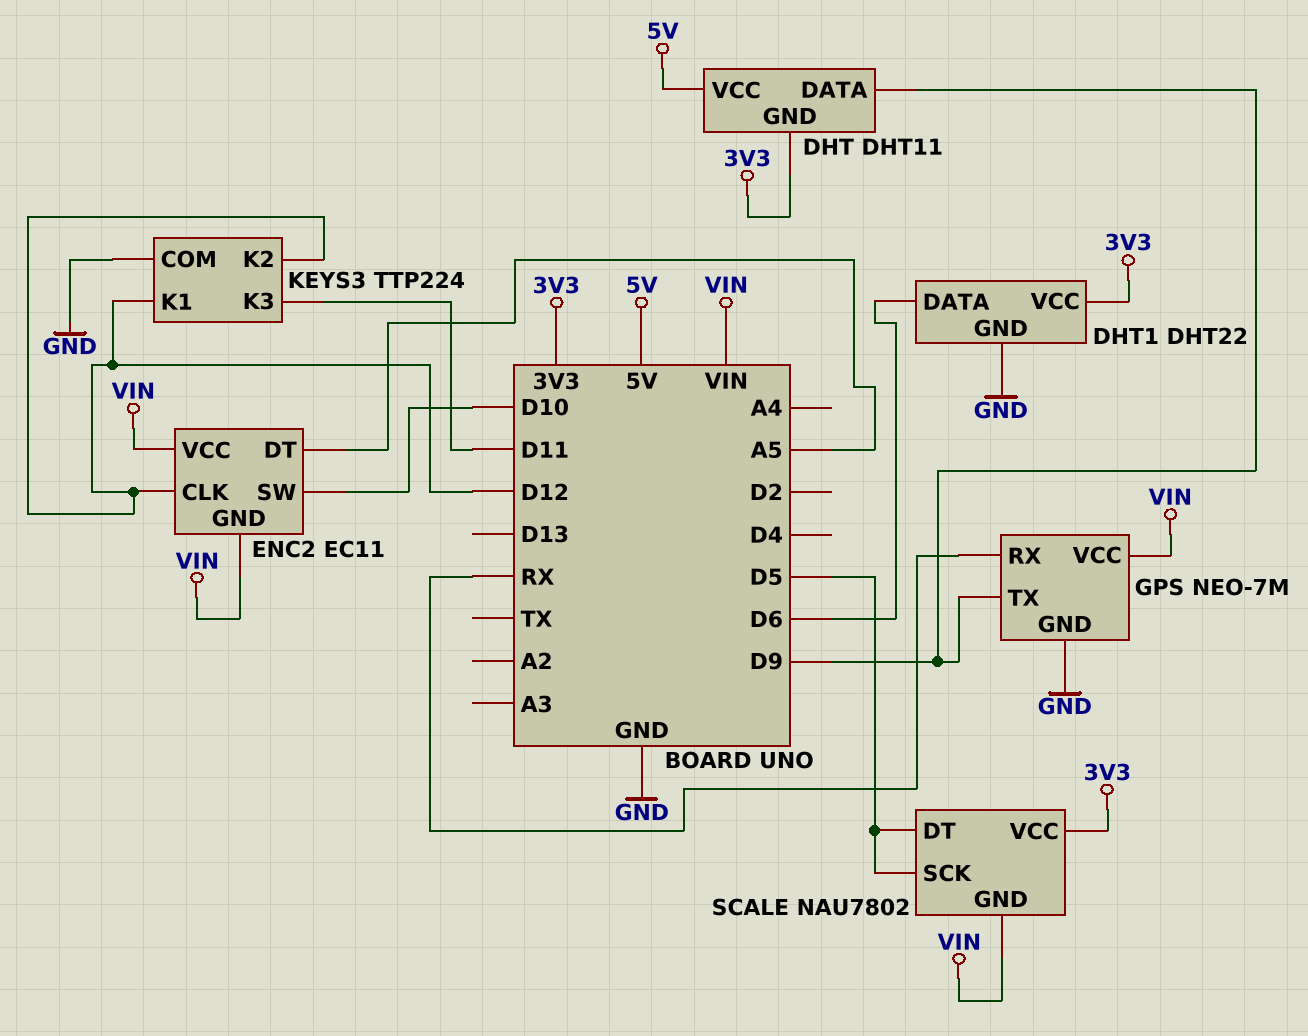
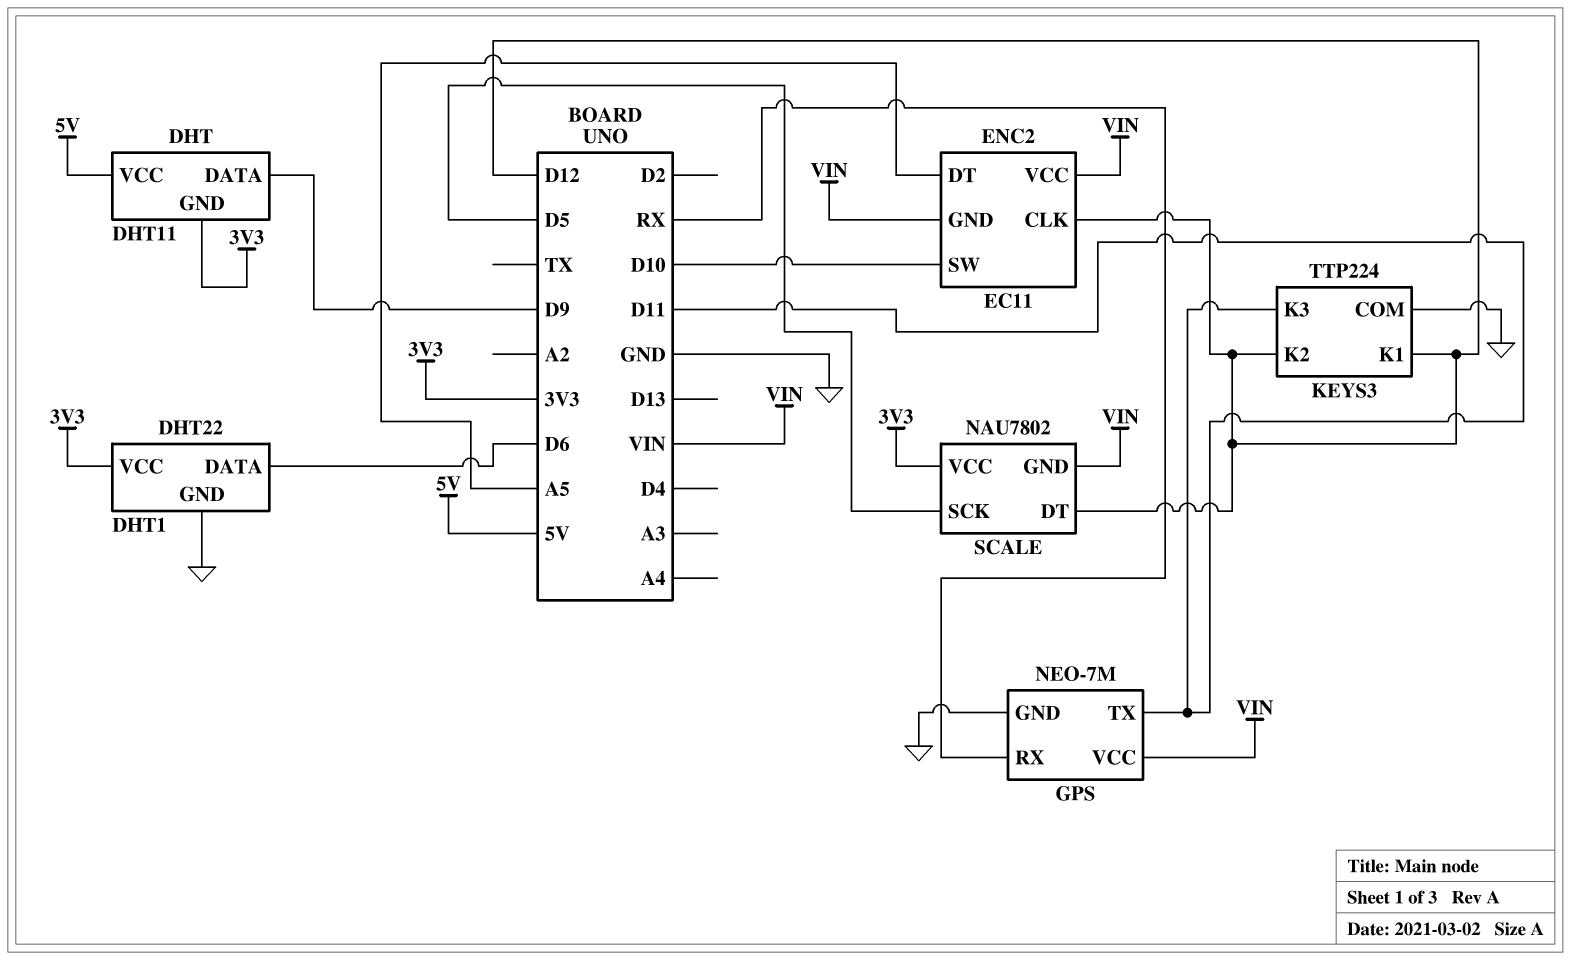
GPS pin TX: D9 -> D11
SCALE pin DT: D5 -> D12

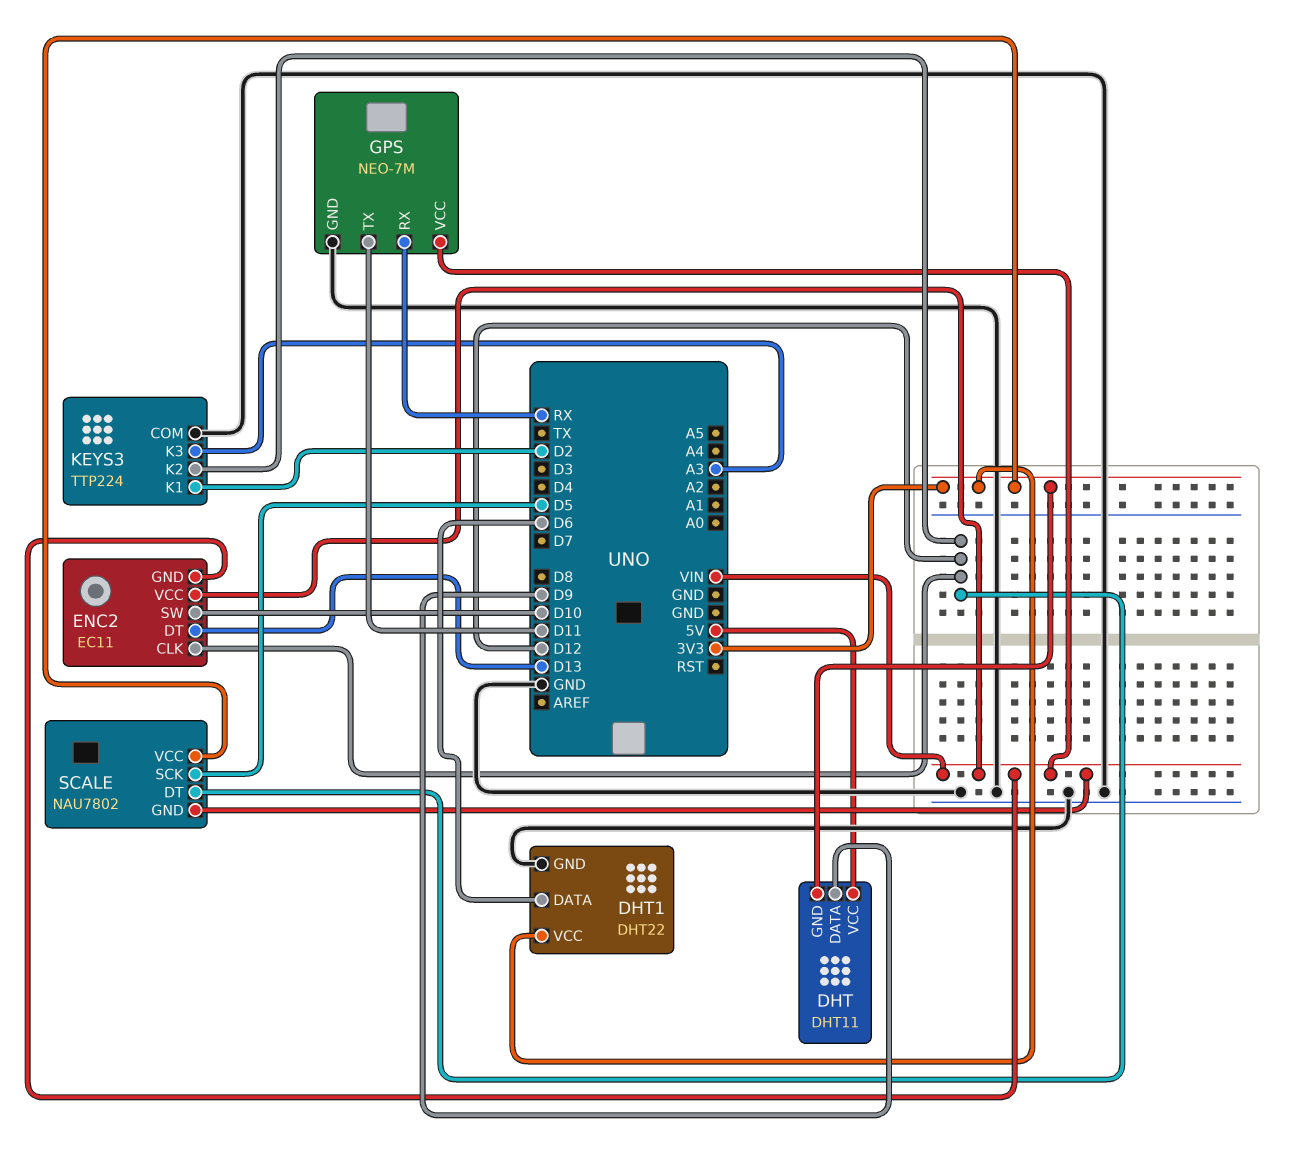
ENC2 pin DT: A5 -> D13
KEYS3 pin K1: D12 -> D2
KEYS3 pin K3: D11 -> A3

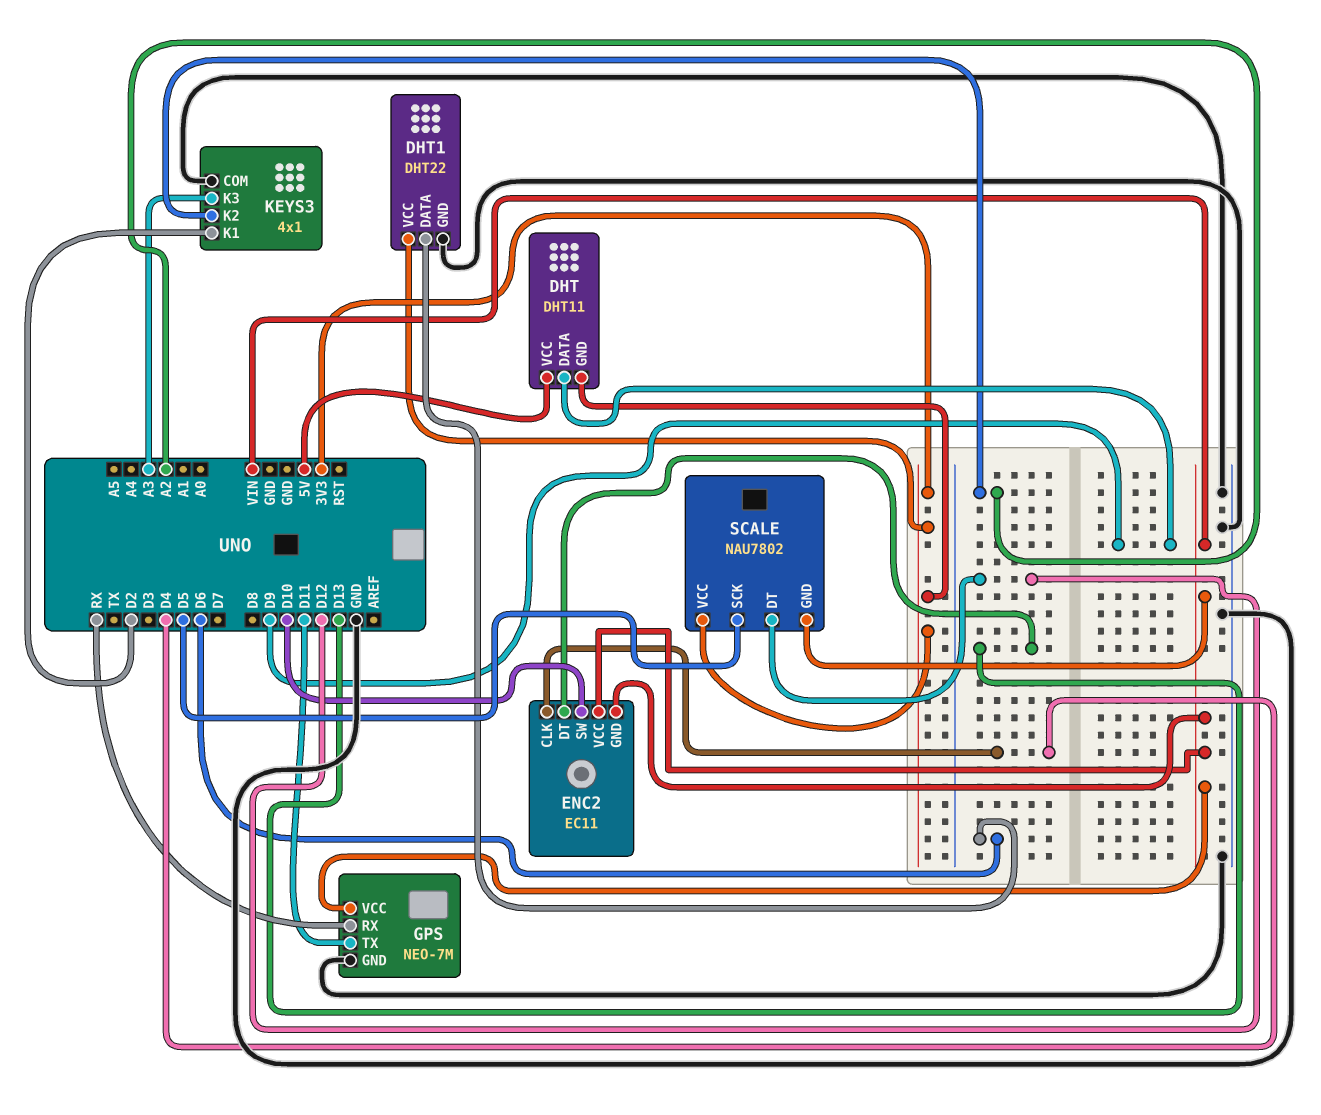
ENC2 pin CLK: D12 -> D4
KEYS3: TTP224 -> 4x1
KEYS3 pin K2: D12 -> A2

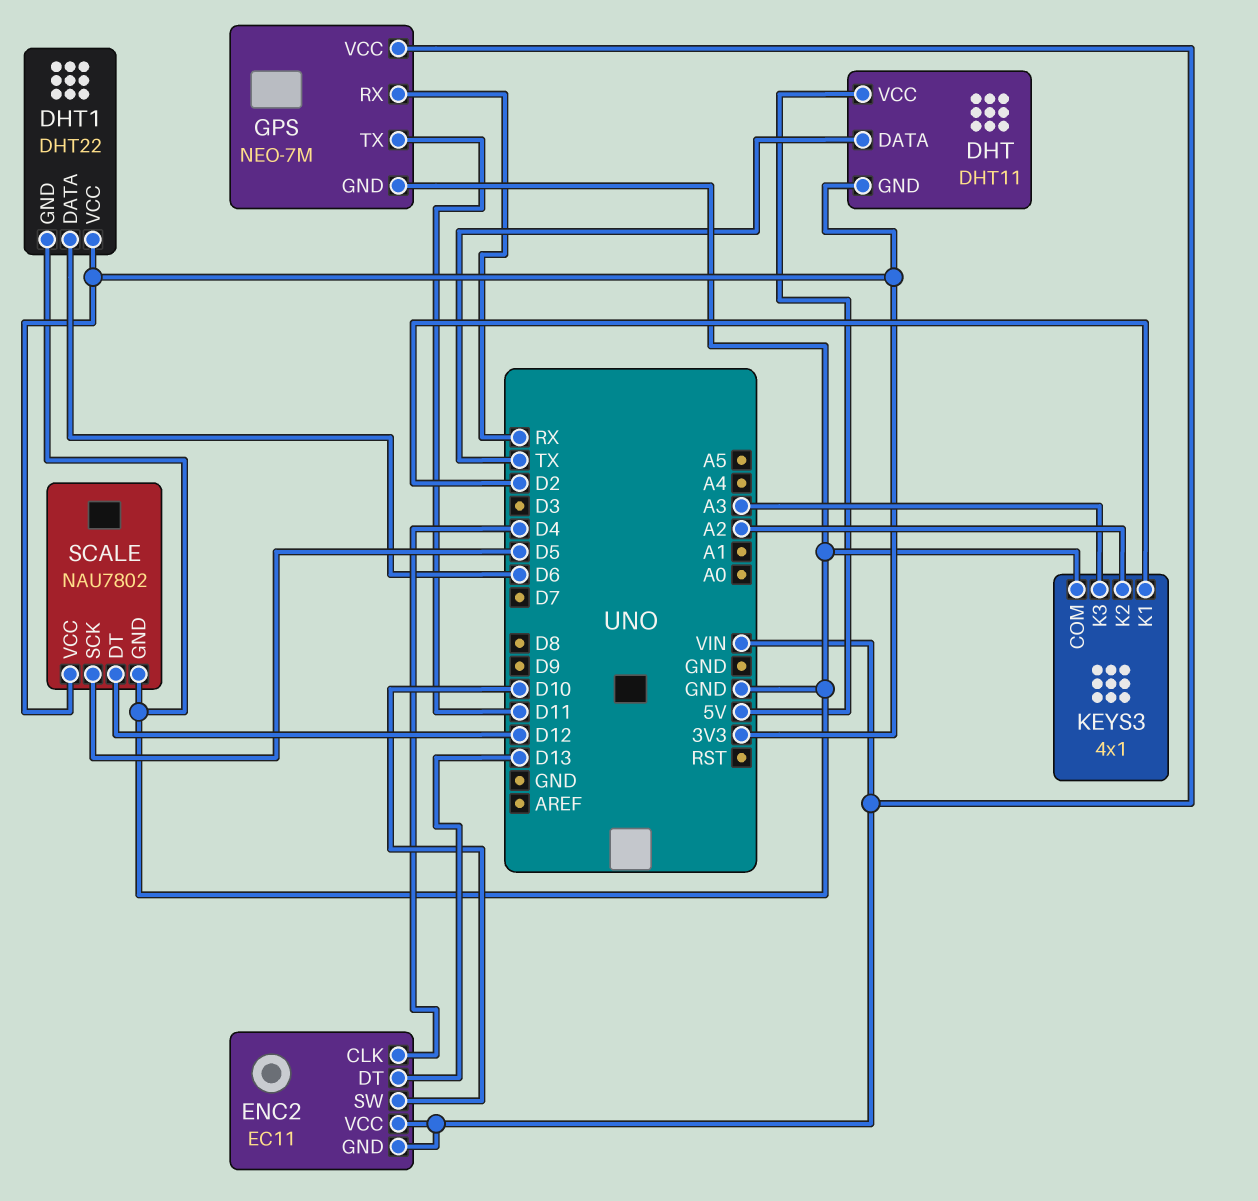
DHT pin DATA: D9 -> TX
SCALE pin GND: VIN -> GND

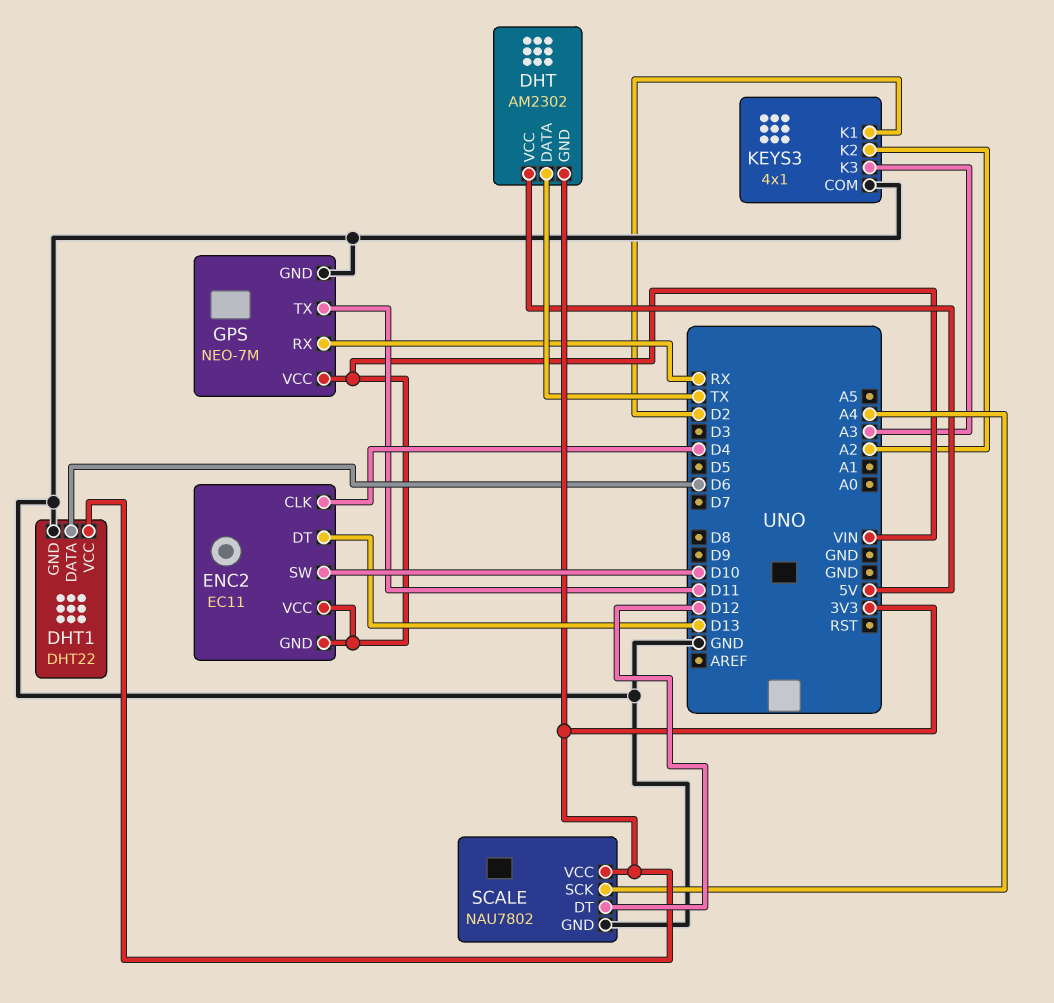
DHT: DHT11 -> AM2302
SCALE pin SCK: D5 -> A4

